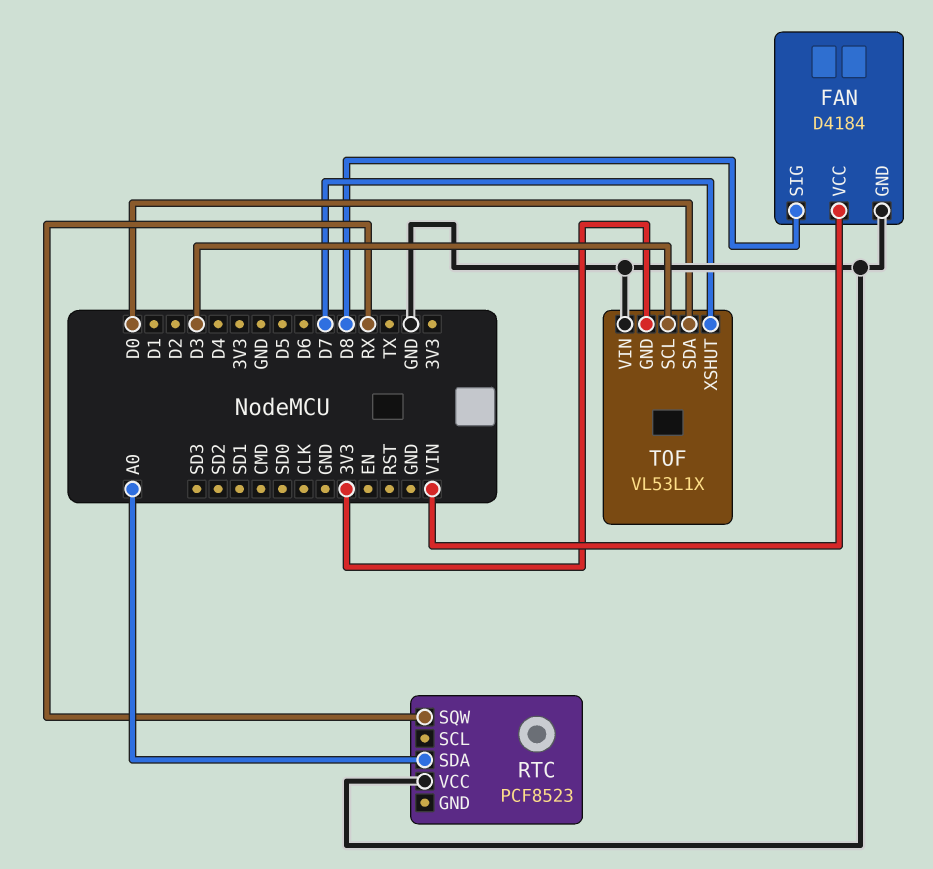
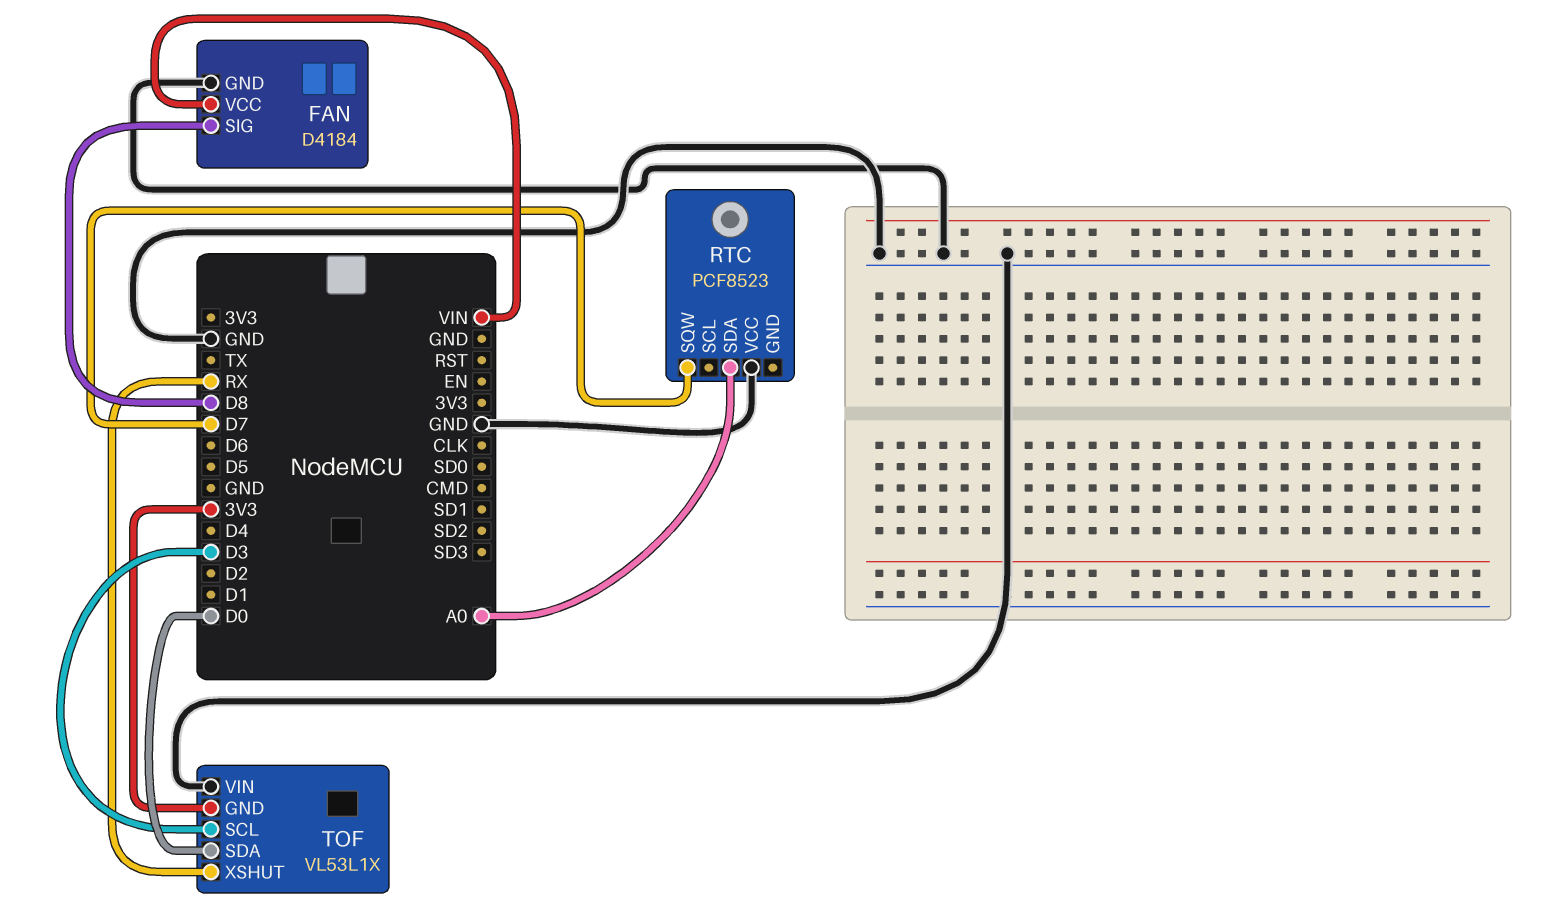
RTC pin SQW: RX -> D7
TOF pin XSHUT: D7 -> RX

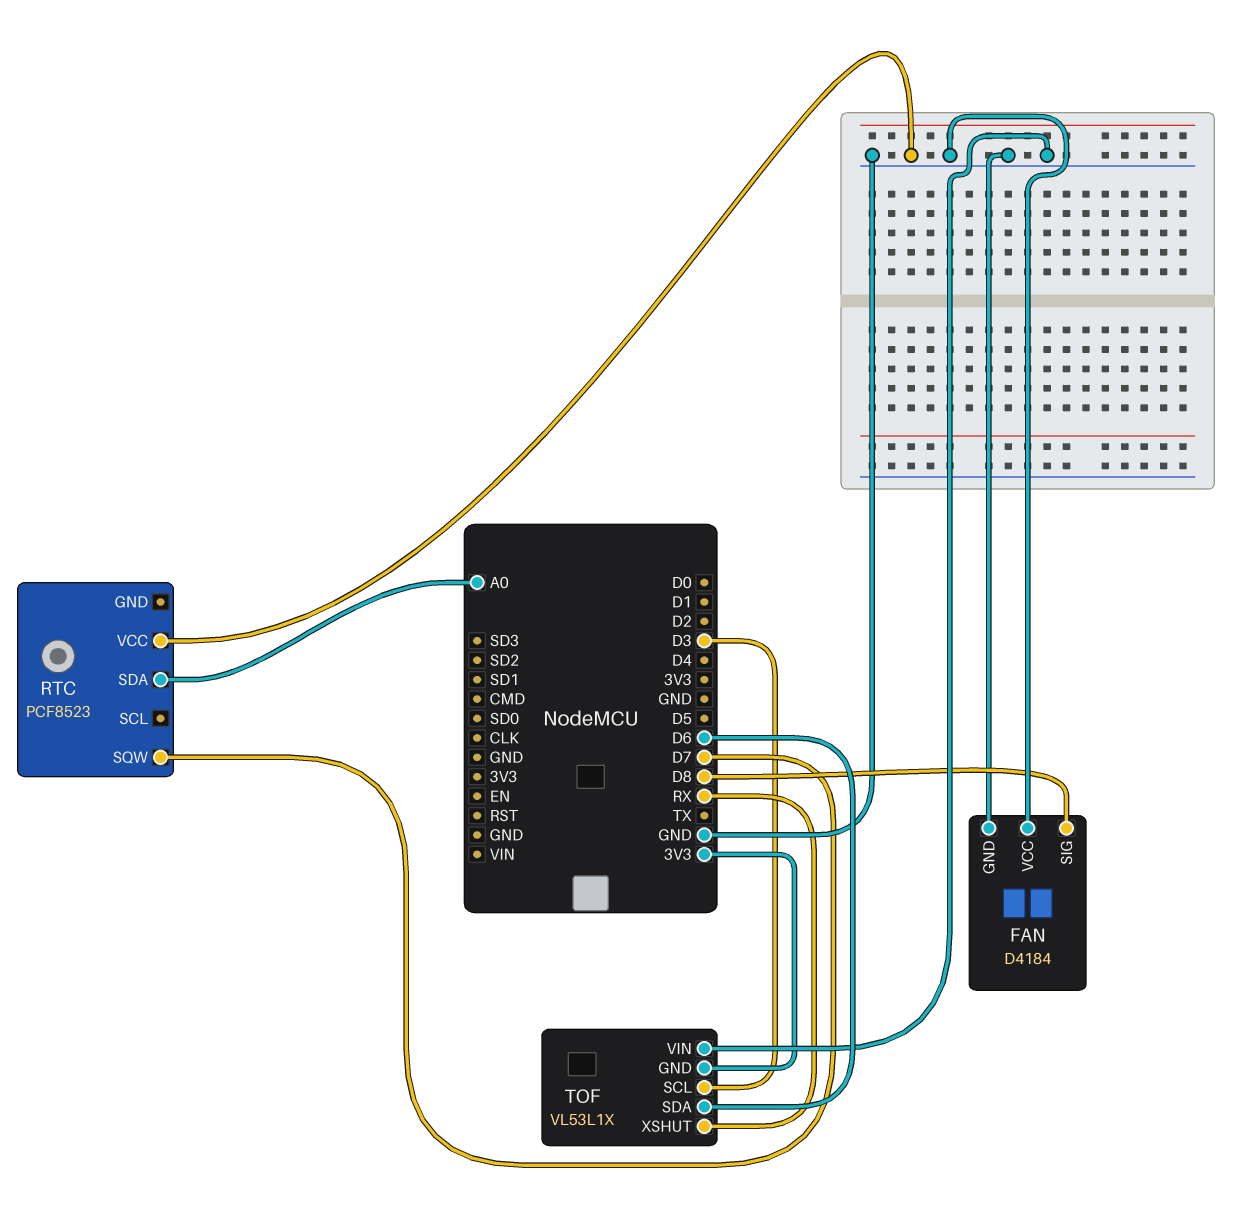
FAN pin VCC: VIN -> GND
TOF pin SDA: D0 -> D6

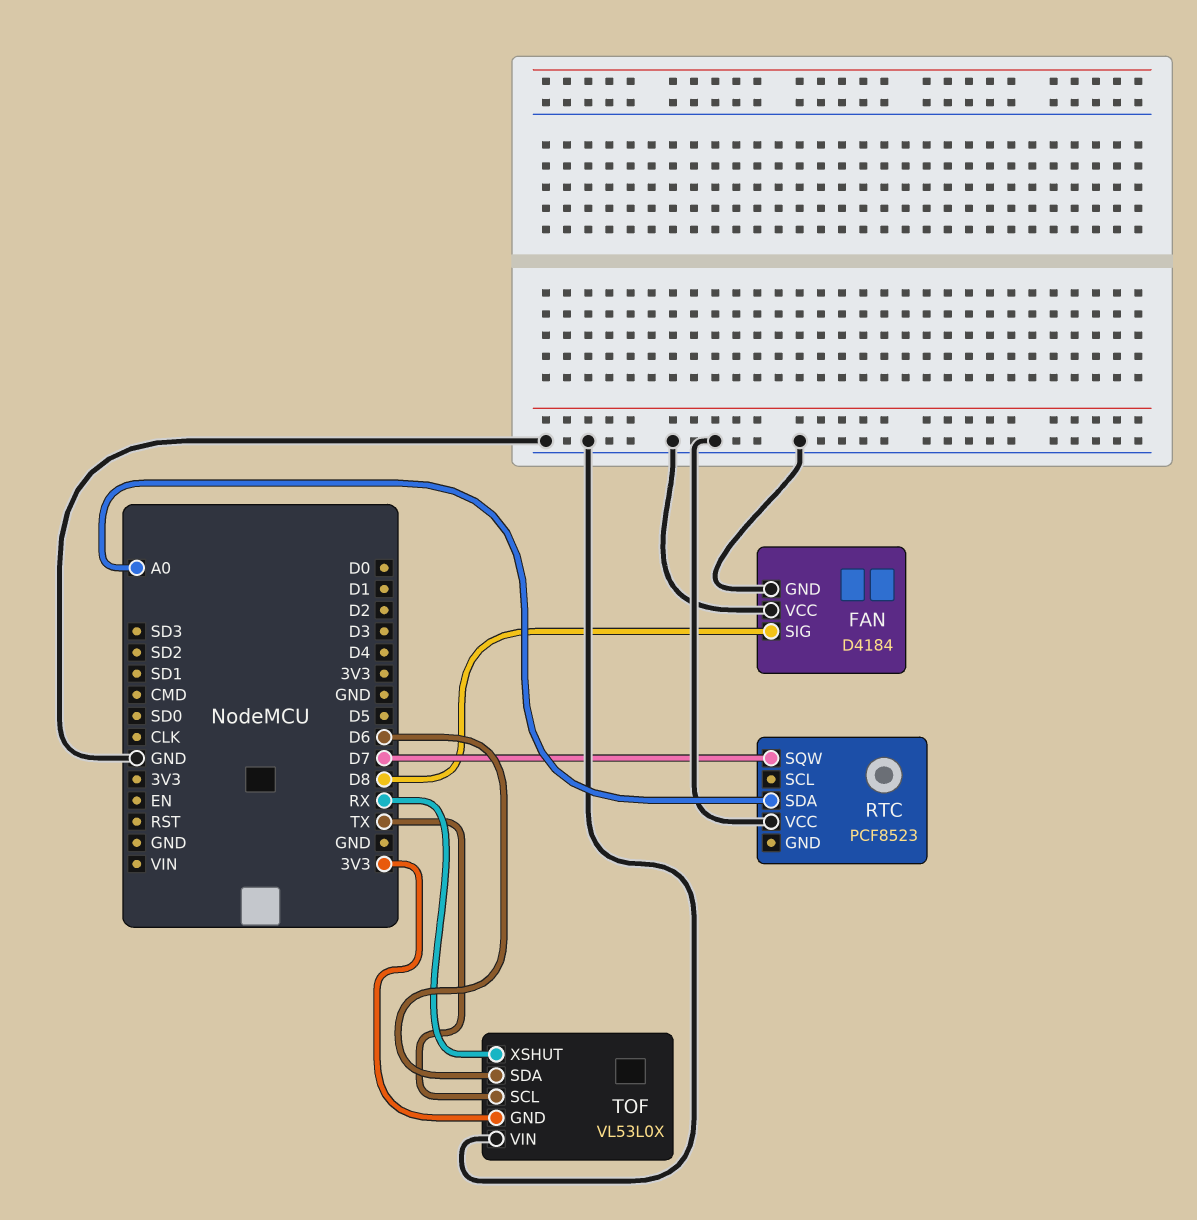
TOF: VL53L1X -> VL53L0X
TOF pin SCL: D3 -> TX

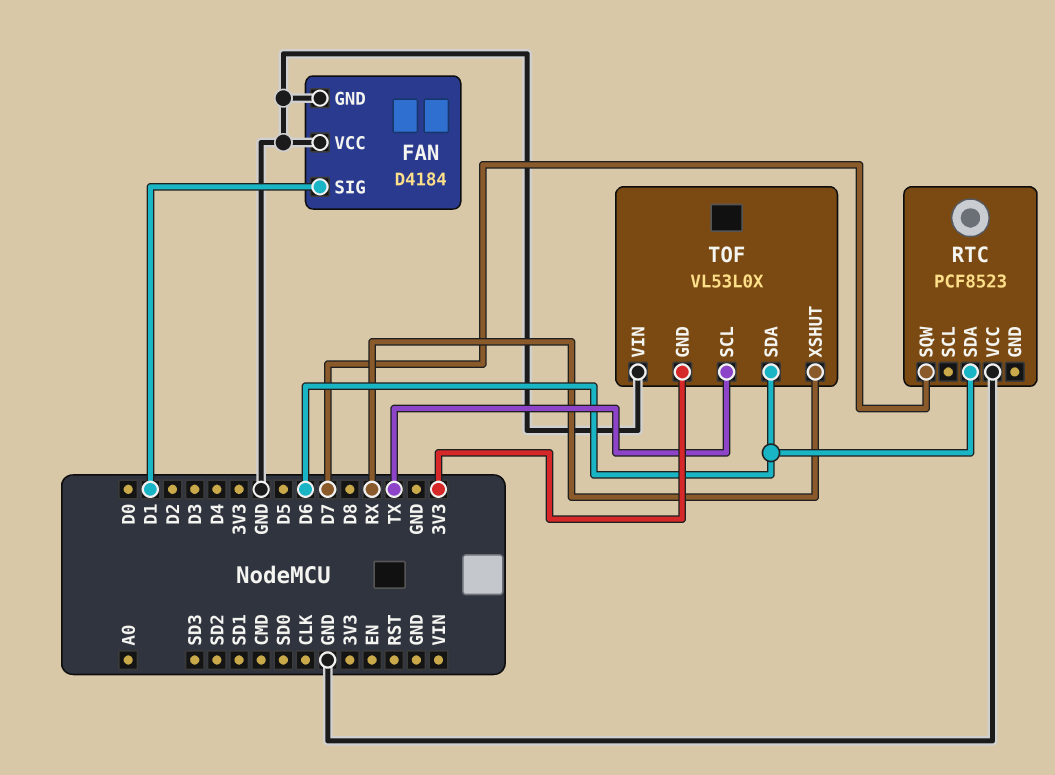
FAN pin SIG: D8 -> D1
RTC pin SDA: A0 -> D6

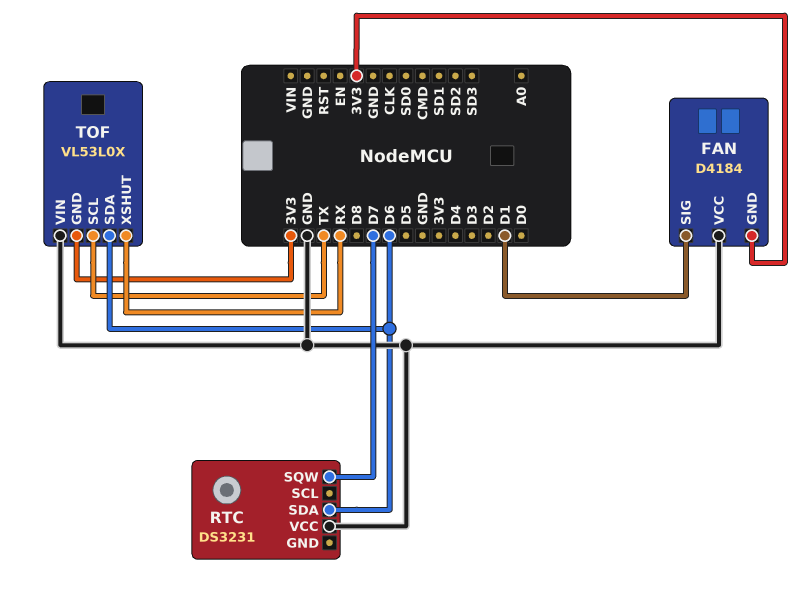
FAN pin GND: GND -> 3V3
RTC: PCF8523 -> DS3231

